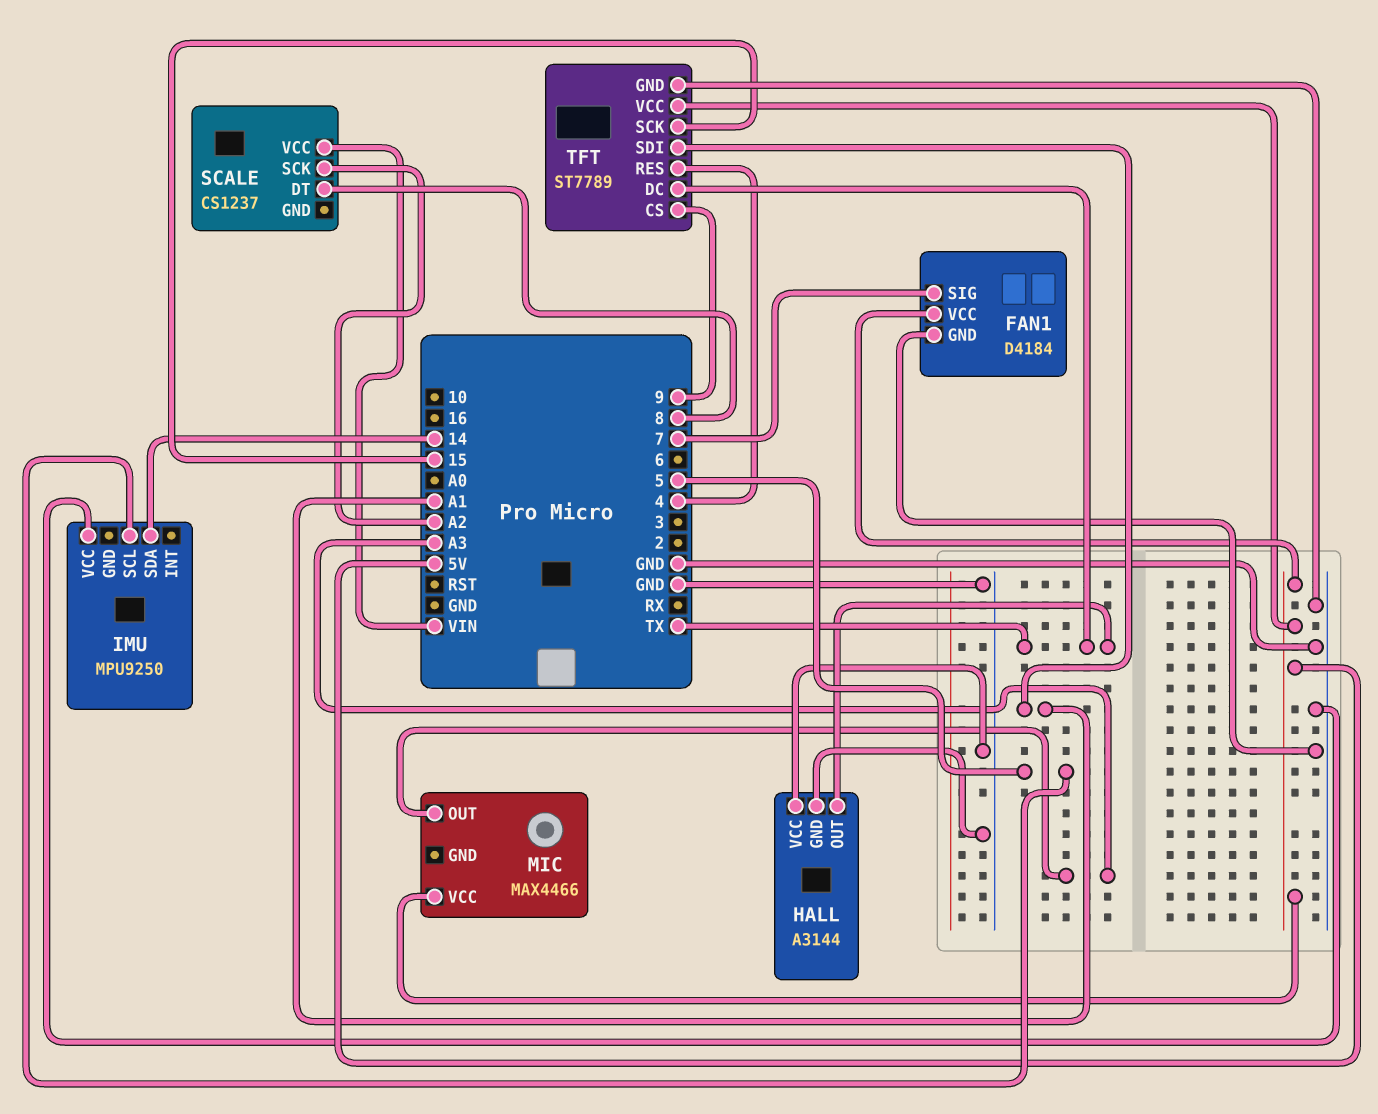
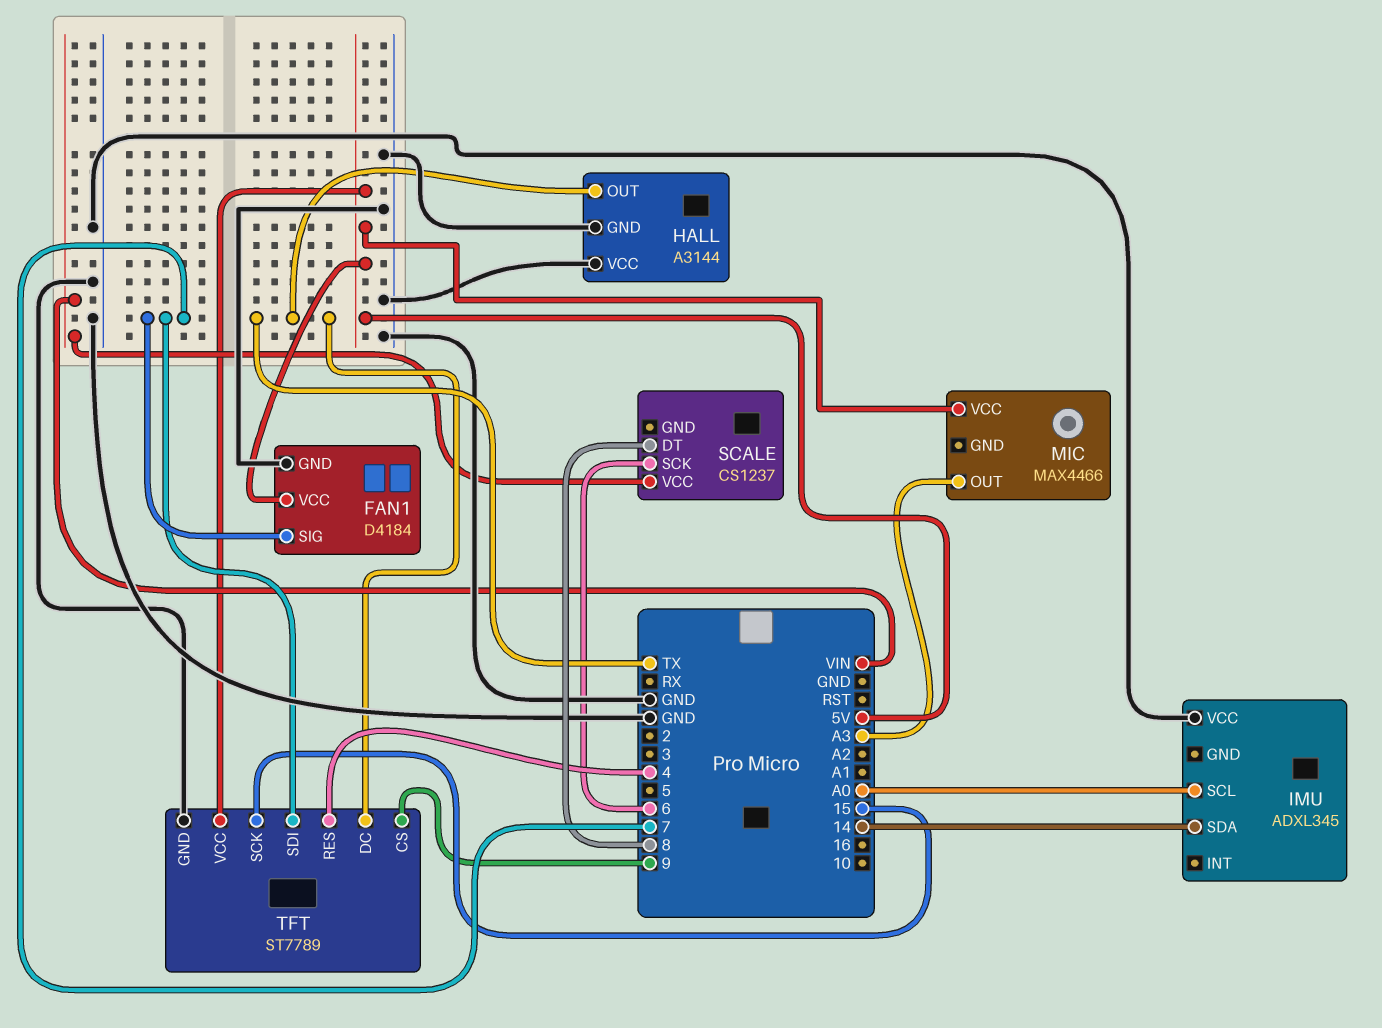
IMU: MPU9250 -> ADXL345
IMU pin SCL: 5 -> A0
SCALE pin SCK: A2 -> 6
TFT pin SDI: A1 -> 7

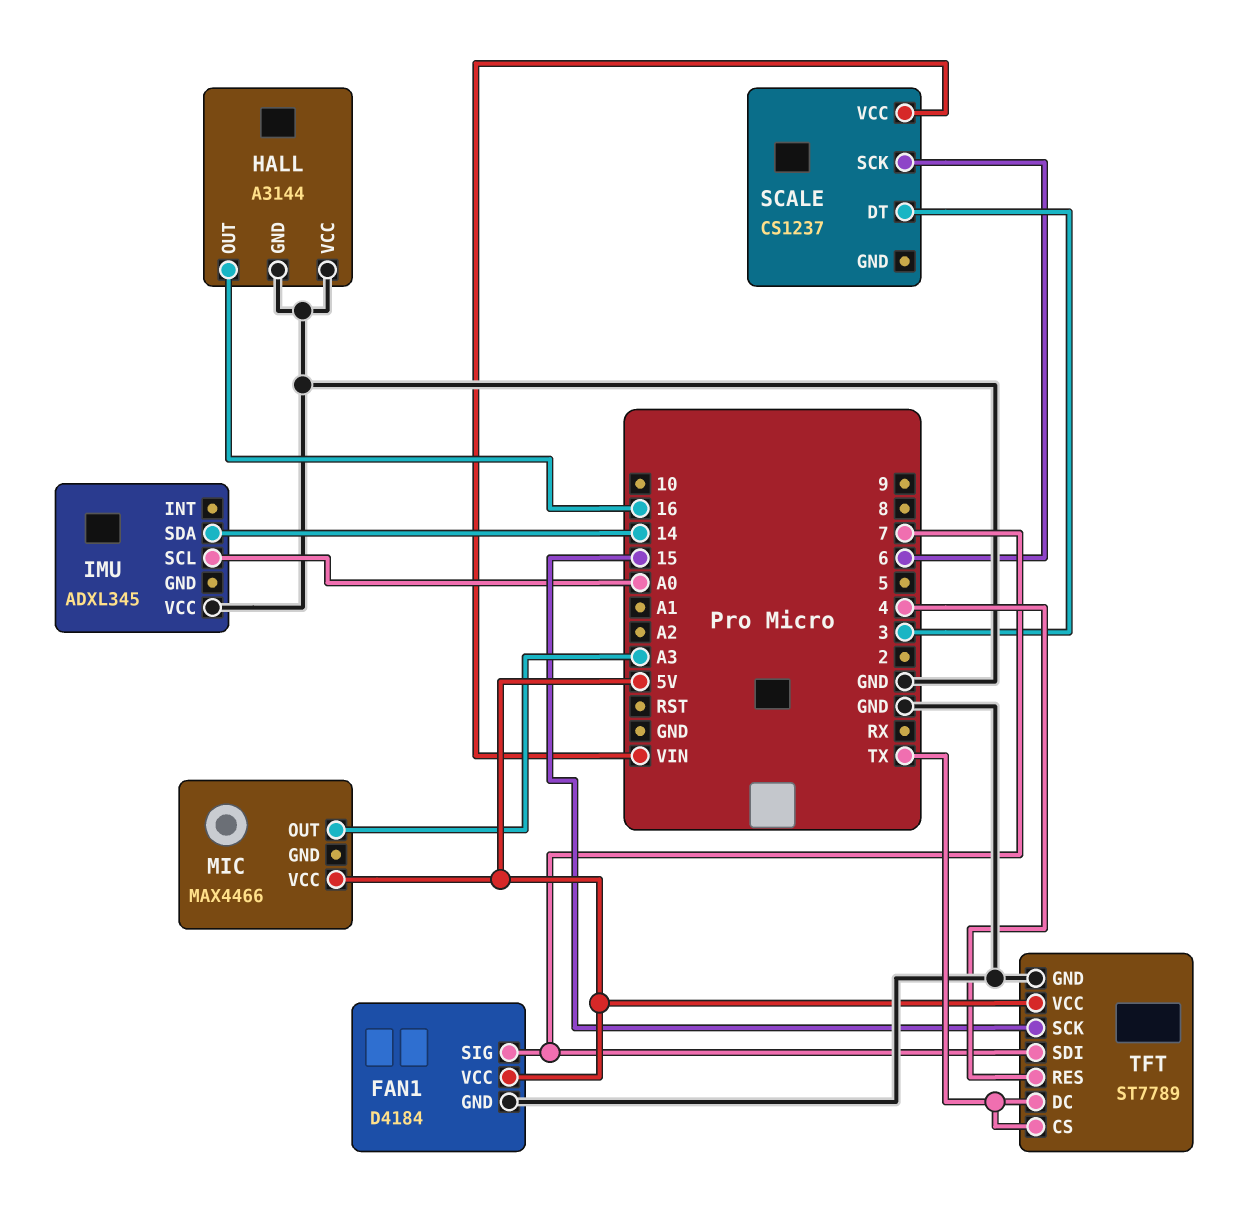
HALL pin OUT: TX -> 16
SCALE pin DT: 8 -> 3
TFT pin CS: 9 -> TX

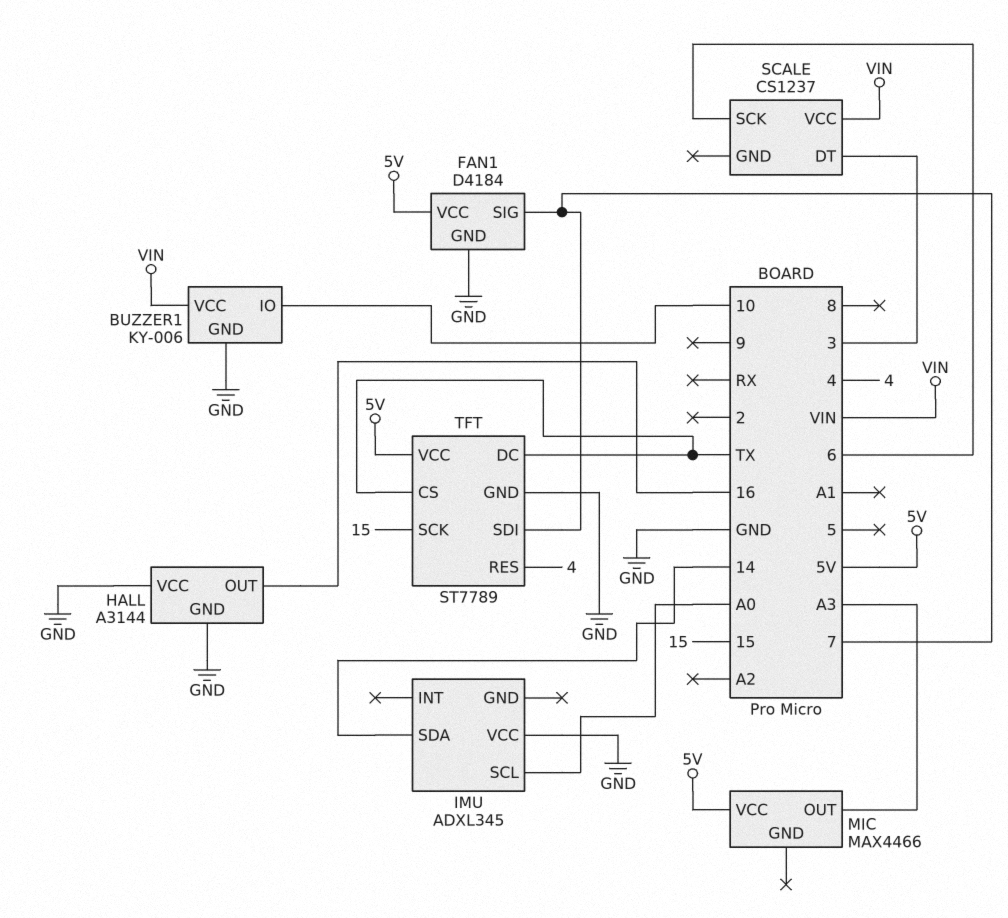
BUZZER1: none -> KY-006
BUZZER1 pin GND: none -> GND
BUZZER1 pin IO: none -> 10
BUZZER1 pin VCC: none -> VIN

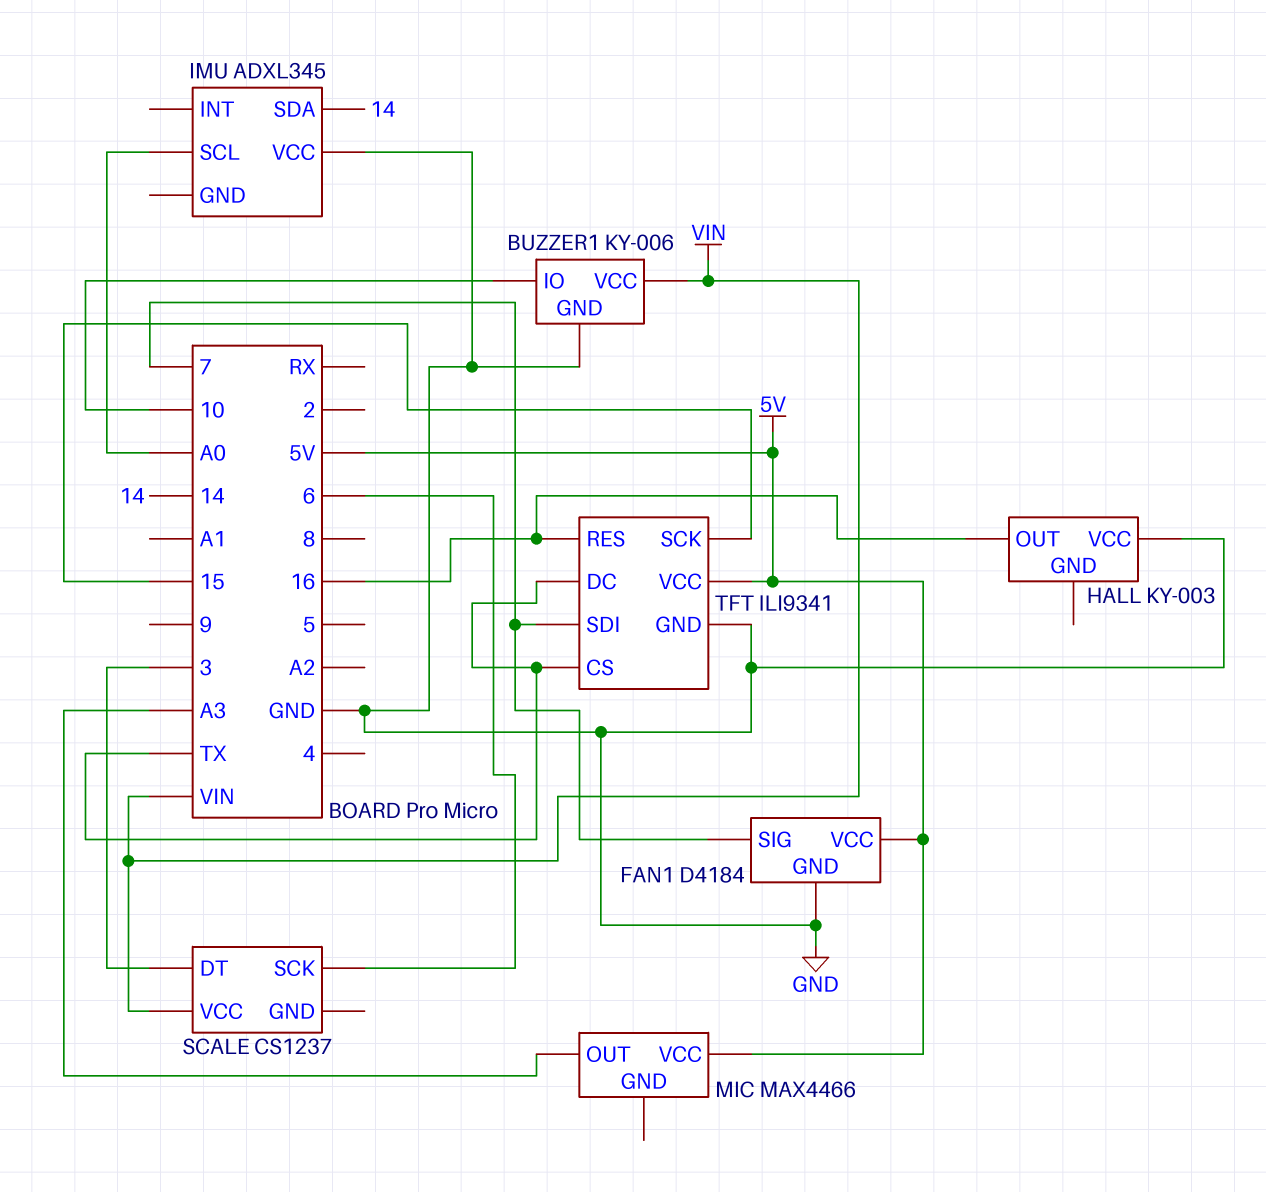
HALL: A3144 -> KY-003
HALL pin GND: GND -> none
TFT: ST7789 -> ILI9341
TFT pin RES: 4 -> 16

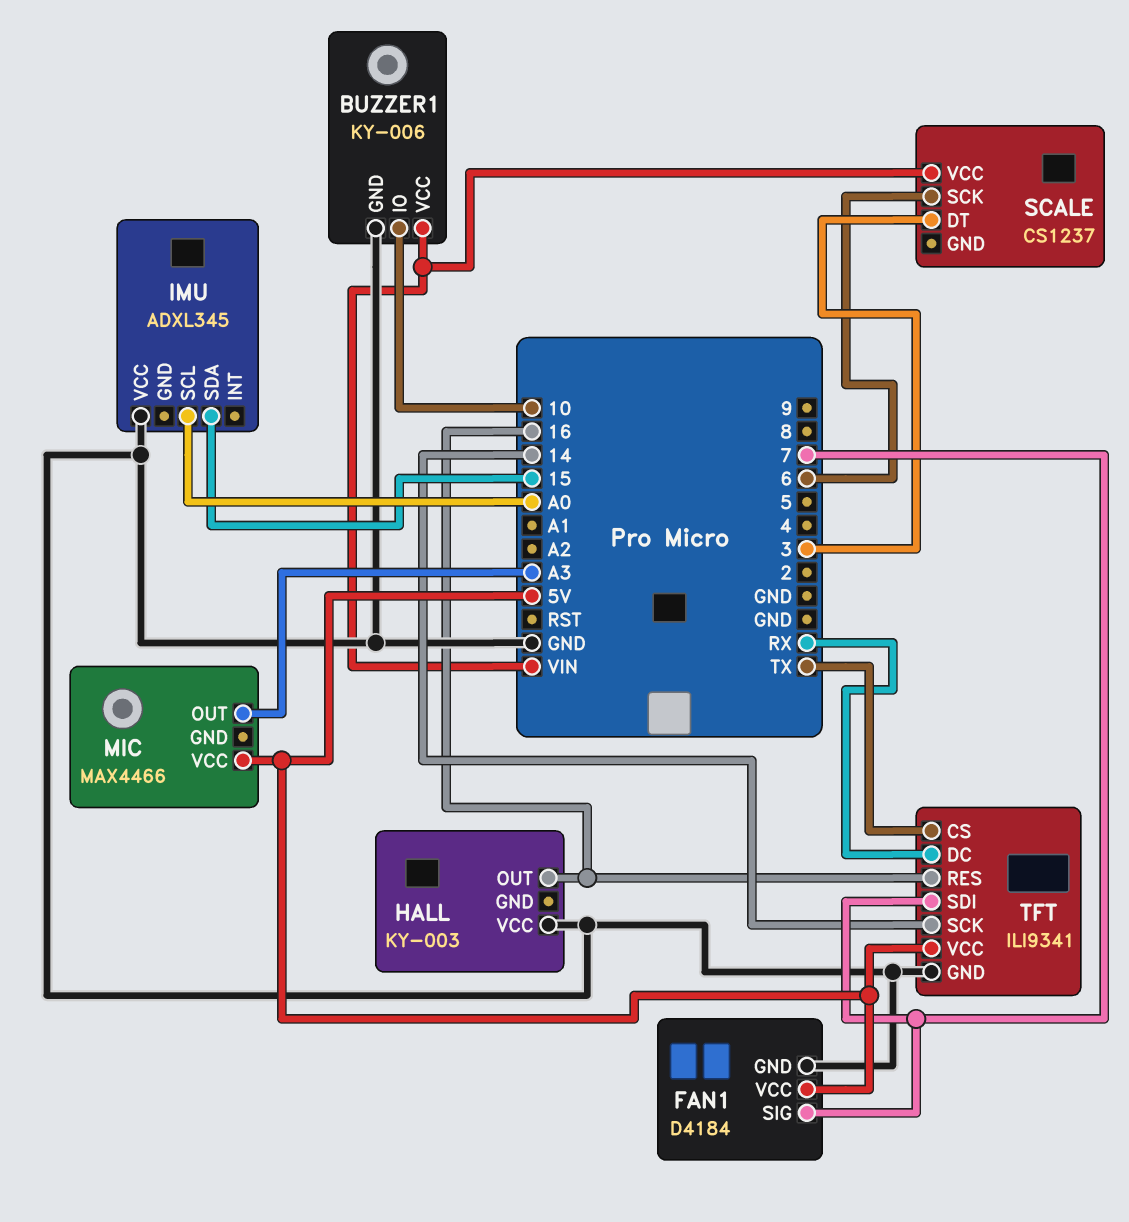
IMU pin SDA: 14 -> 15
TFT pin DC: TX -> RX
TFT pin SCK: 15 -> 14

